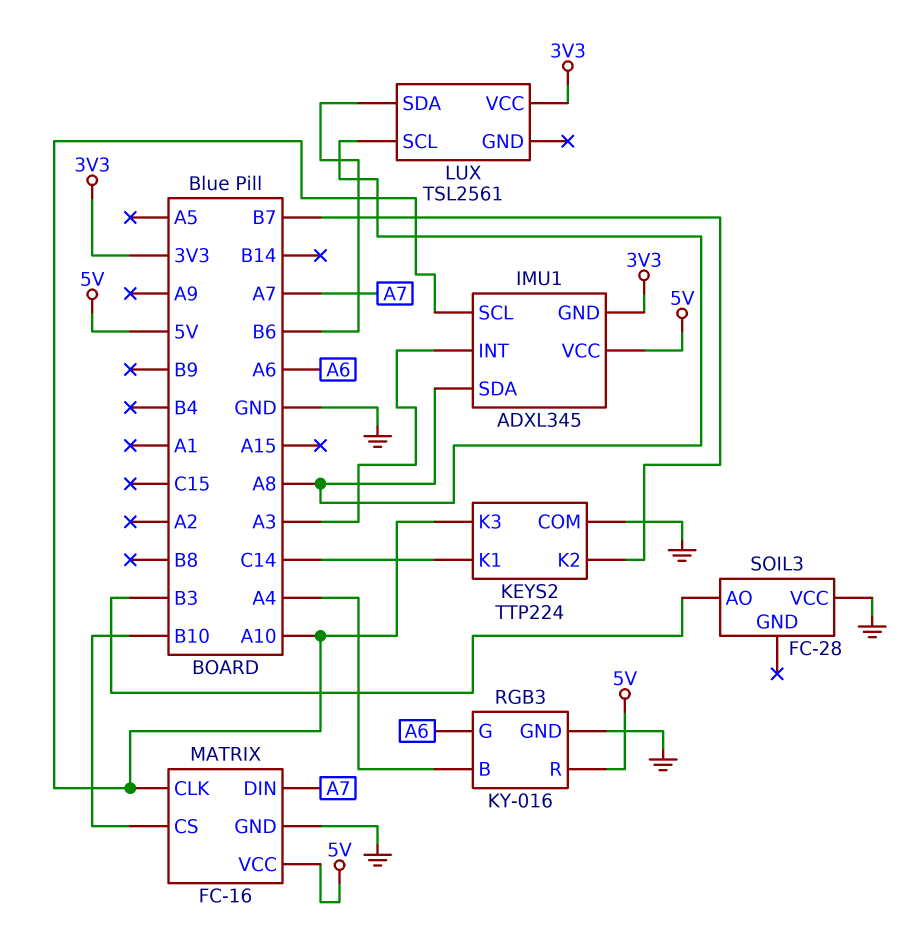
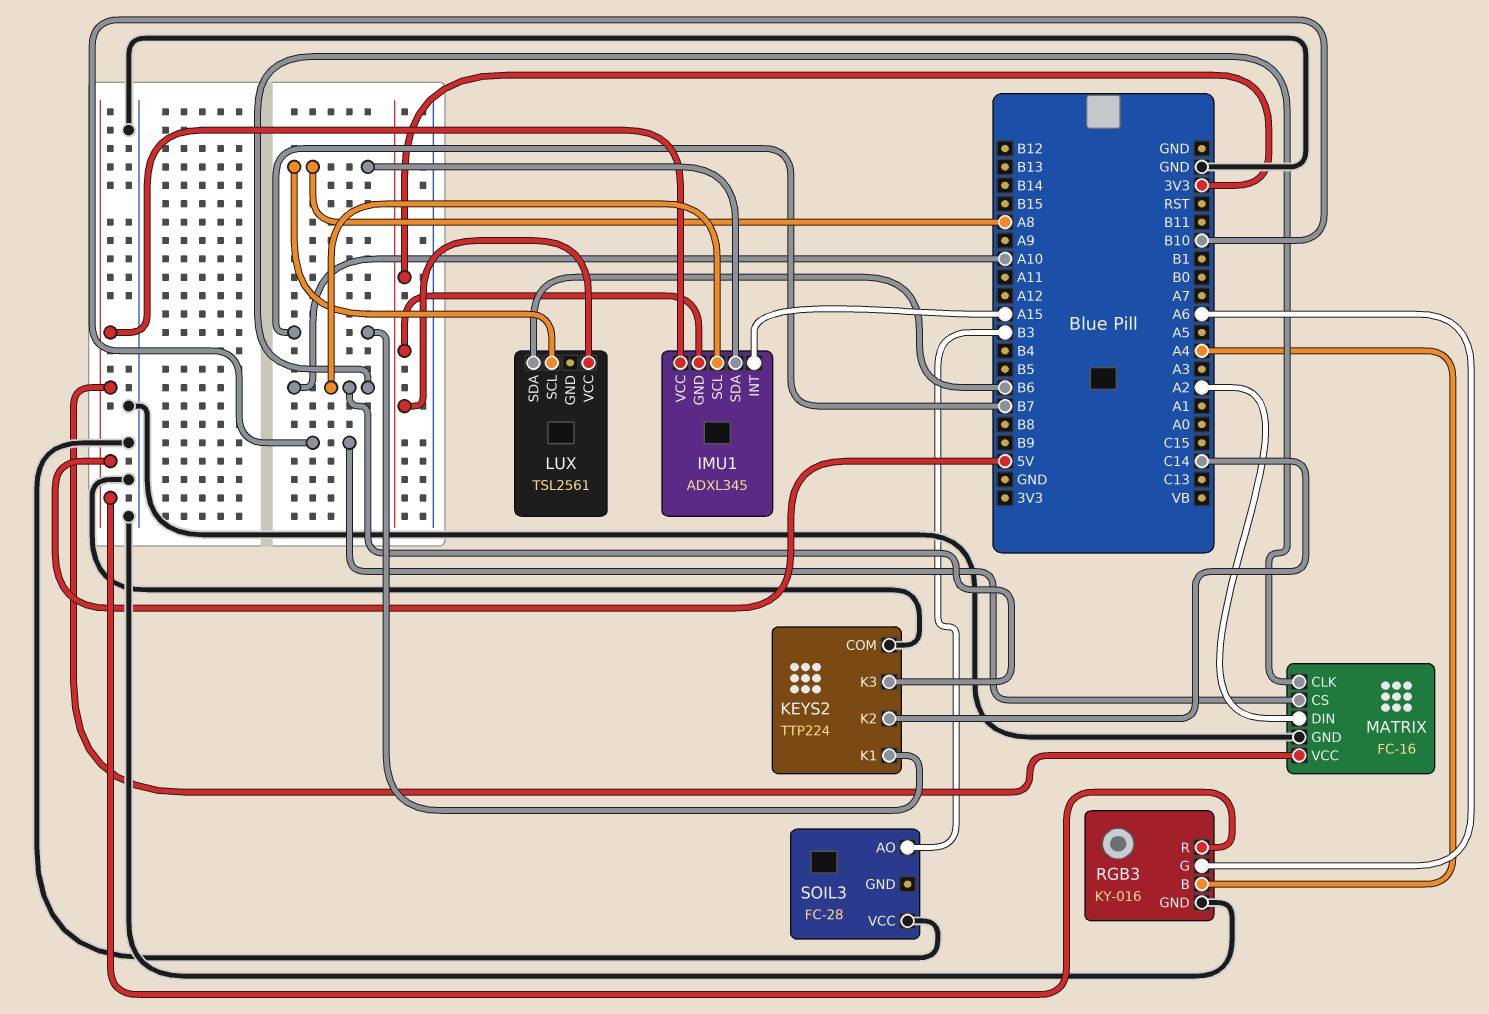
IMU1 pin INT: A3 -> A15
KEYS2 pin K1: C14 -> B7
KEYS2 pin K2: B7 -> C14
MATRIX pin DIN: A7 -> A2

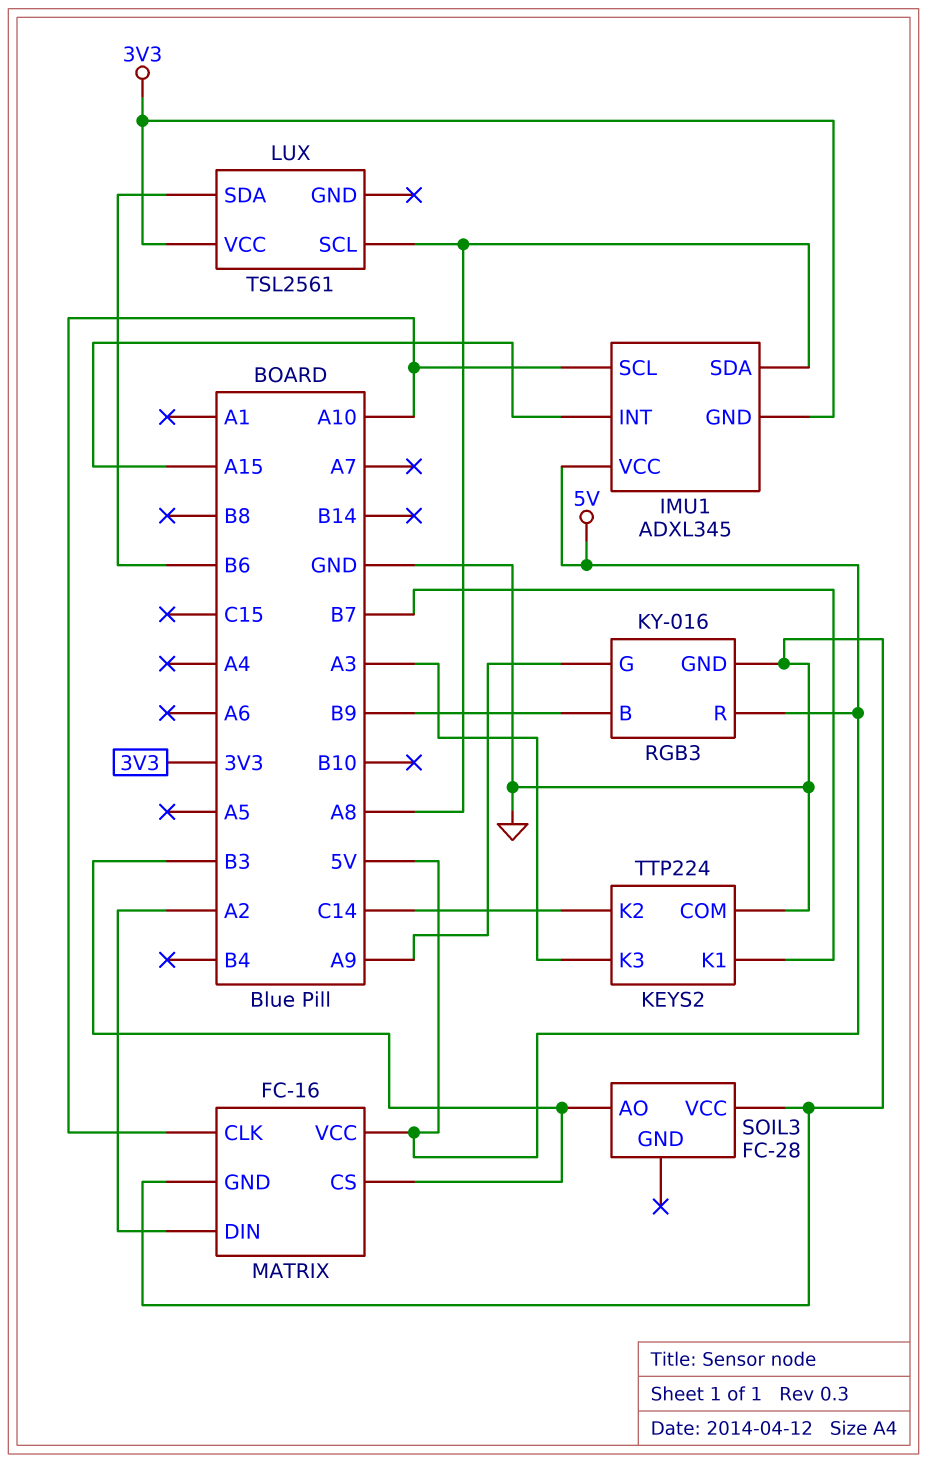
KEYS2 pin K3: A10 -> A3
MATRIX pin CS: B10 -> B3
RGB3 pin B: A4 -> B9
RGB3 pin G: A6 -> A9

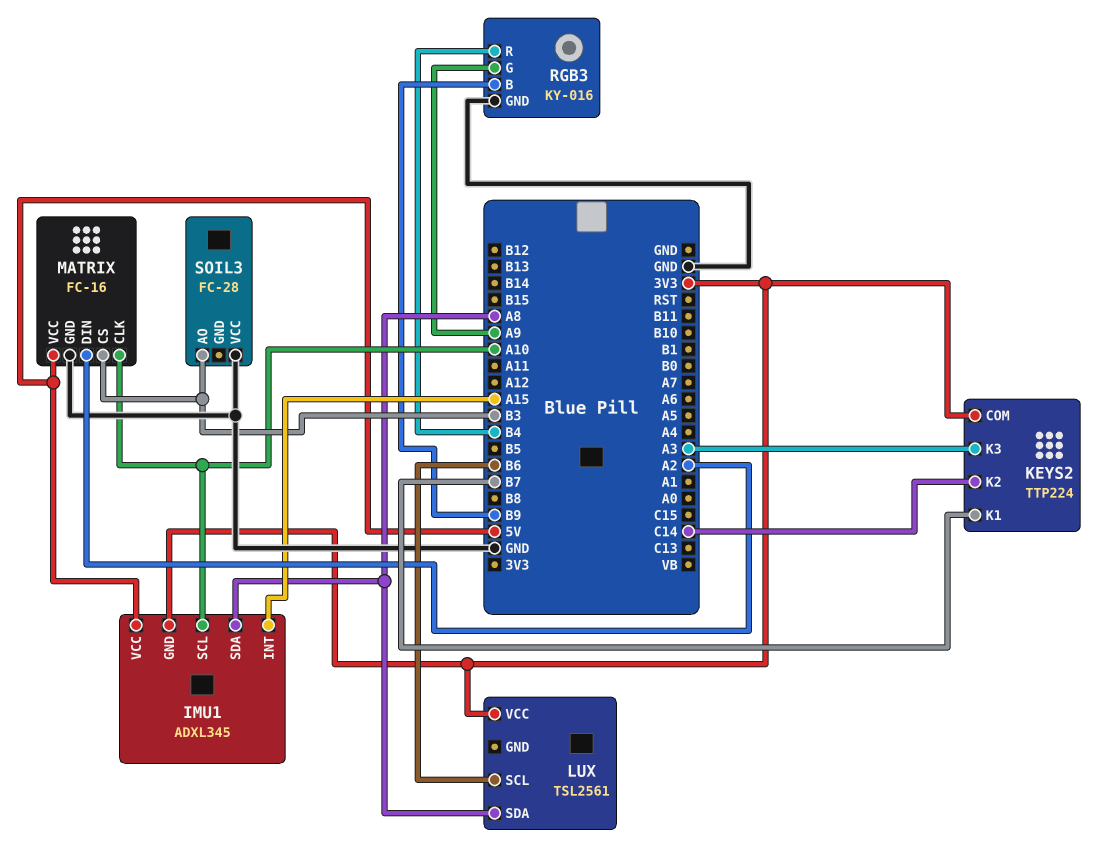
KEYS2 pin COM: GND -> 3V3
LUX pin SCL: A8 -> B6
LUX pin SDA: B6 -> A8
RGB3 pin R: 5V -> B4

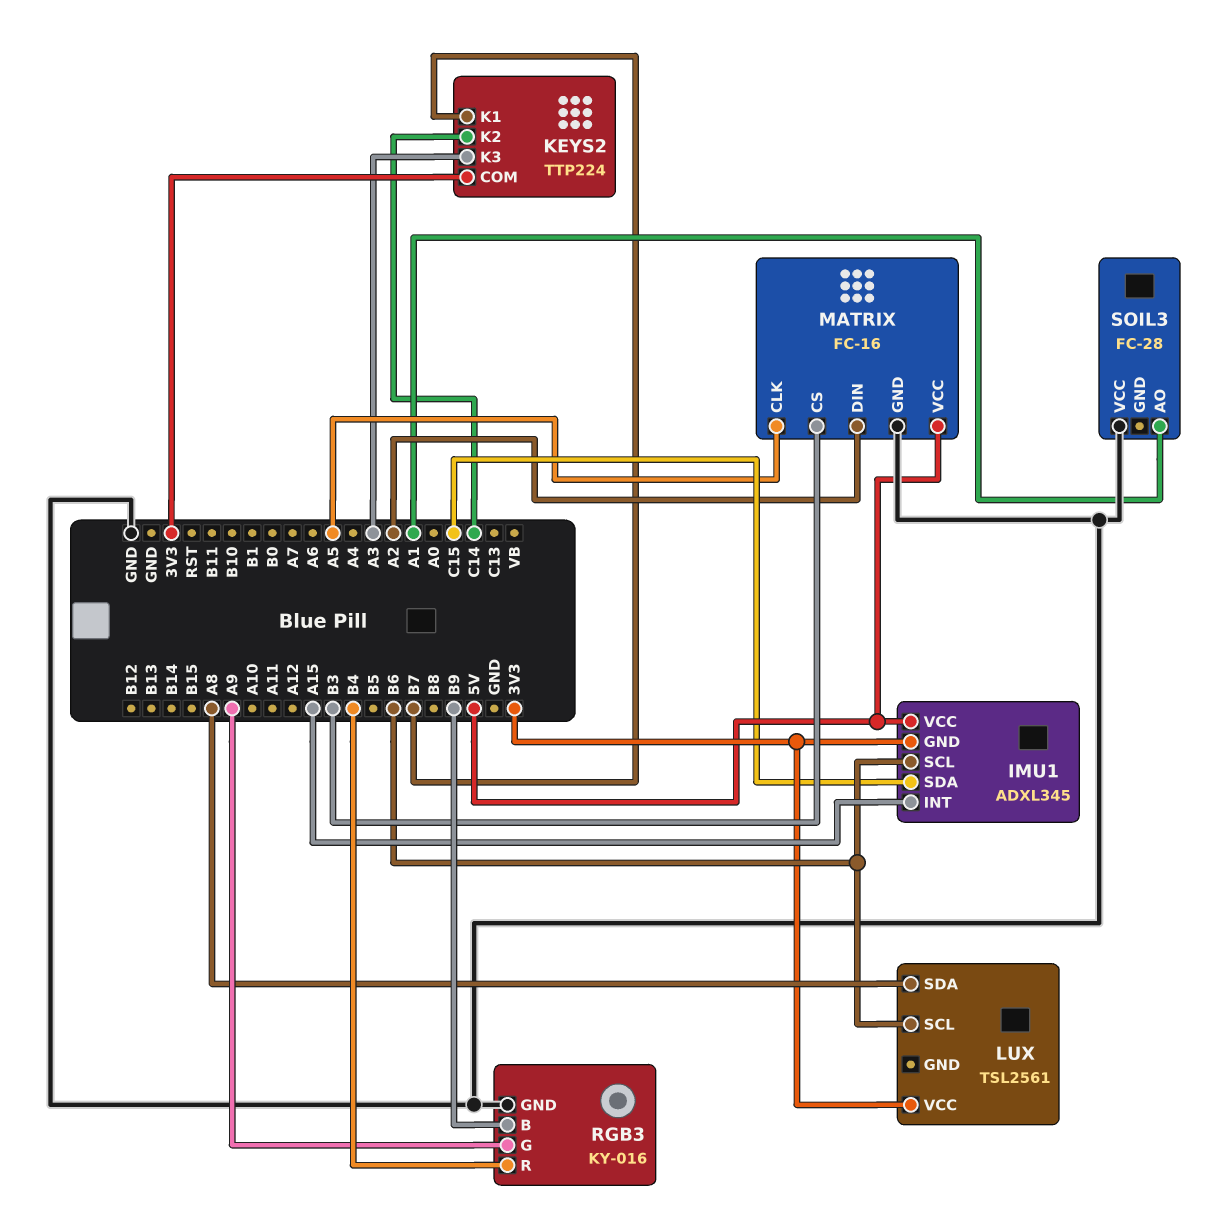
IMU1 pin SCL: A10 -> B6
IMU1 pin SDA: A8 -> C15
MATRIX pin CLK: A10 -> A5
SOIL3 pin AO: B3 -> A1

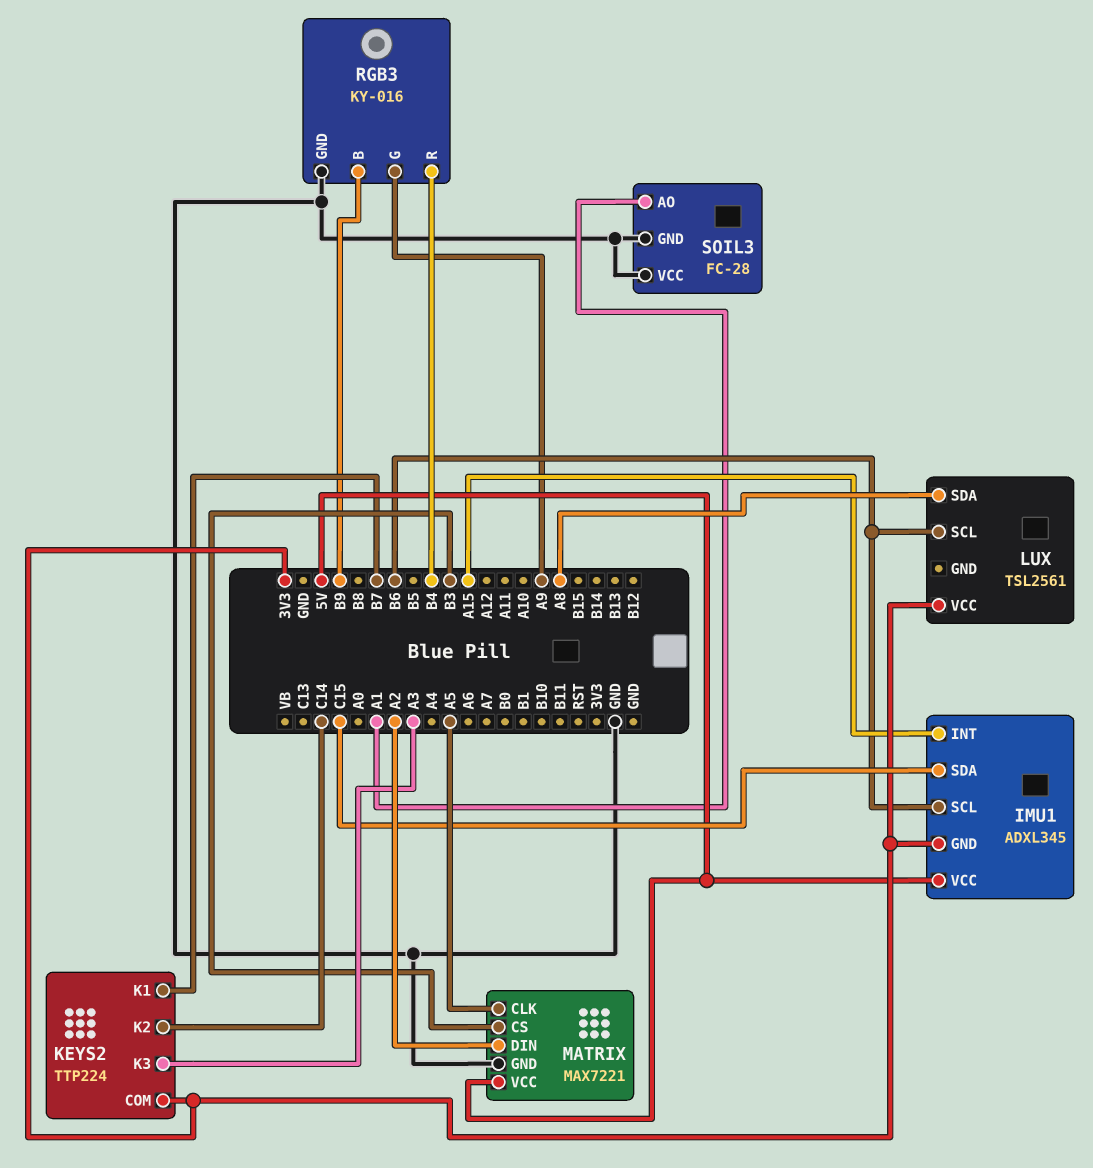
MATRIX: FC-16 -> MAX7221
SOIL3 pin GND: none -> GND

